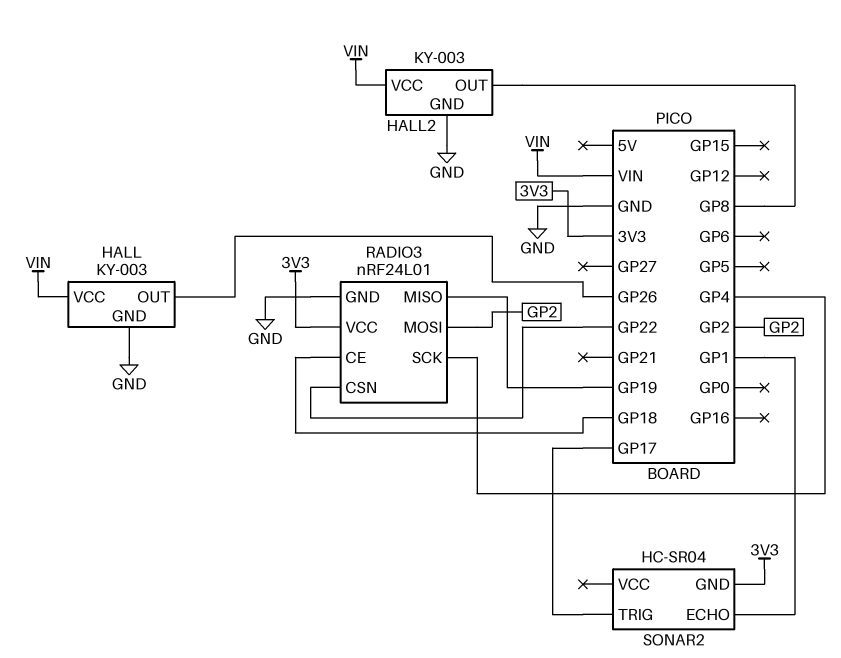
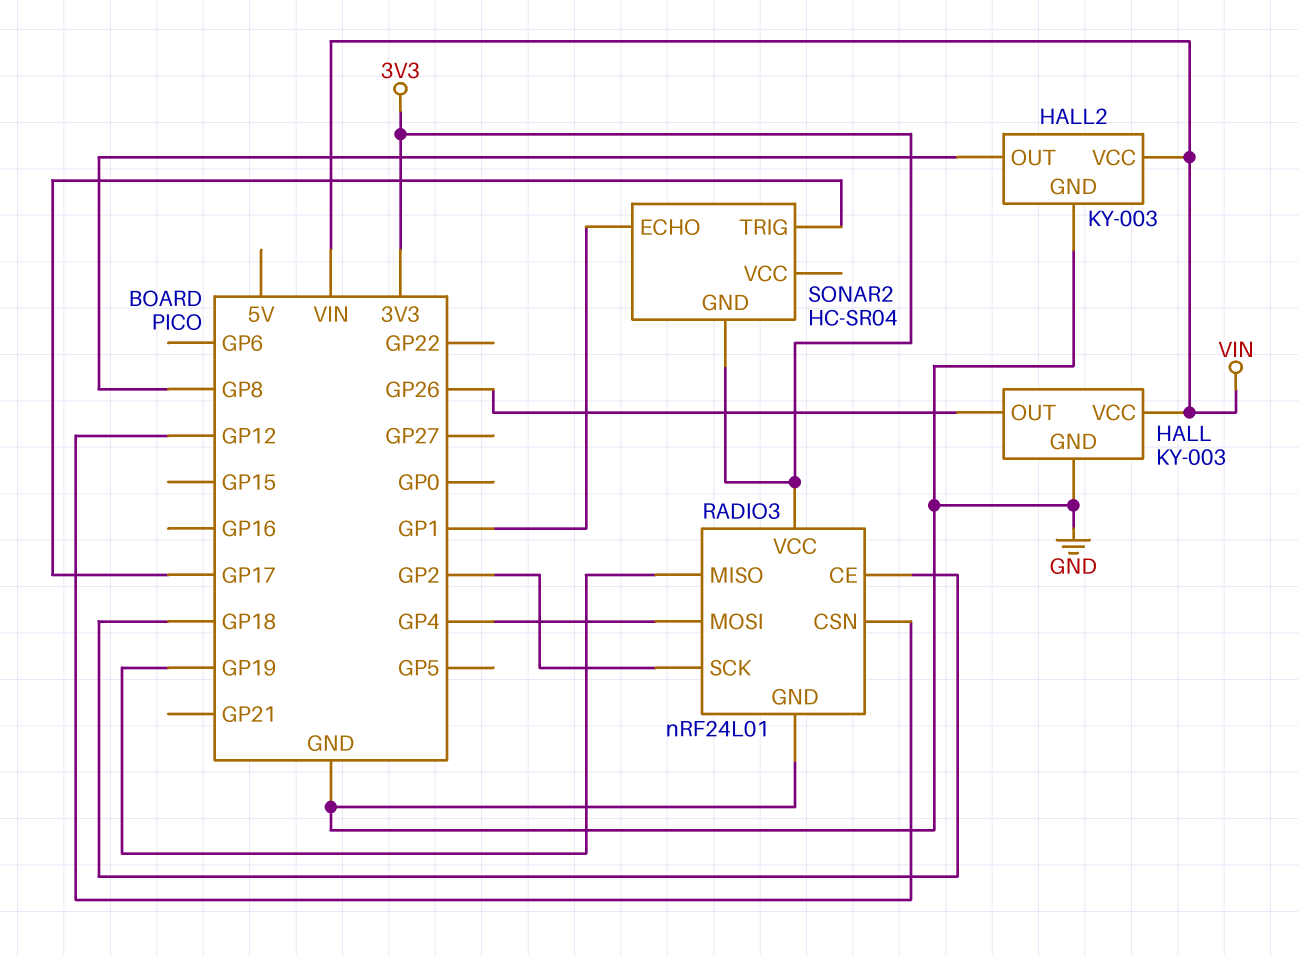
RADIO3 pin CSN: GP22 -> GP12
RADIO3 pin MOSI: GP2 -> GP4
RADIO3 pin SCK: GP4 -> GP2

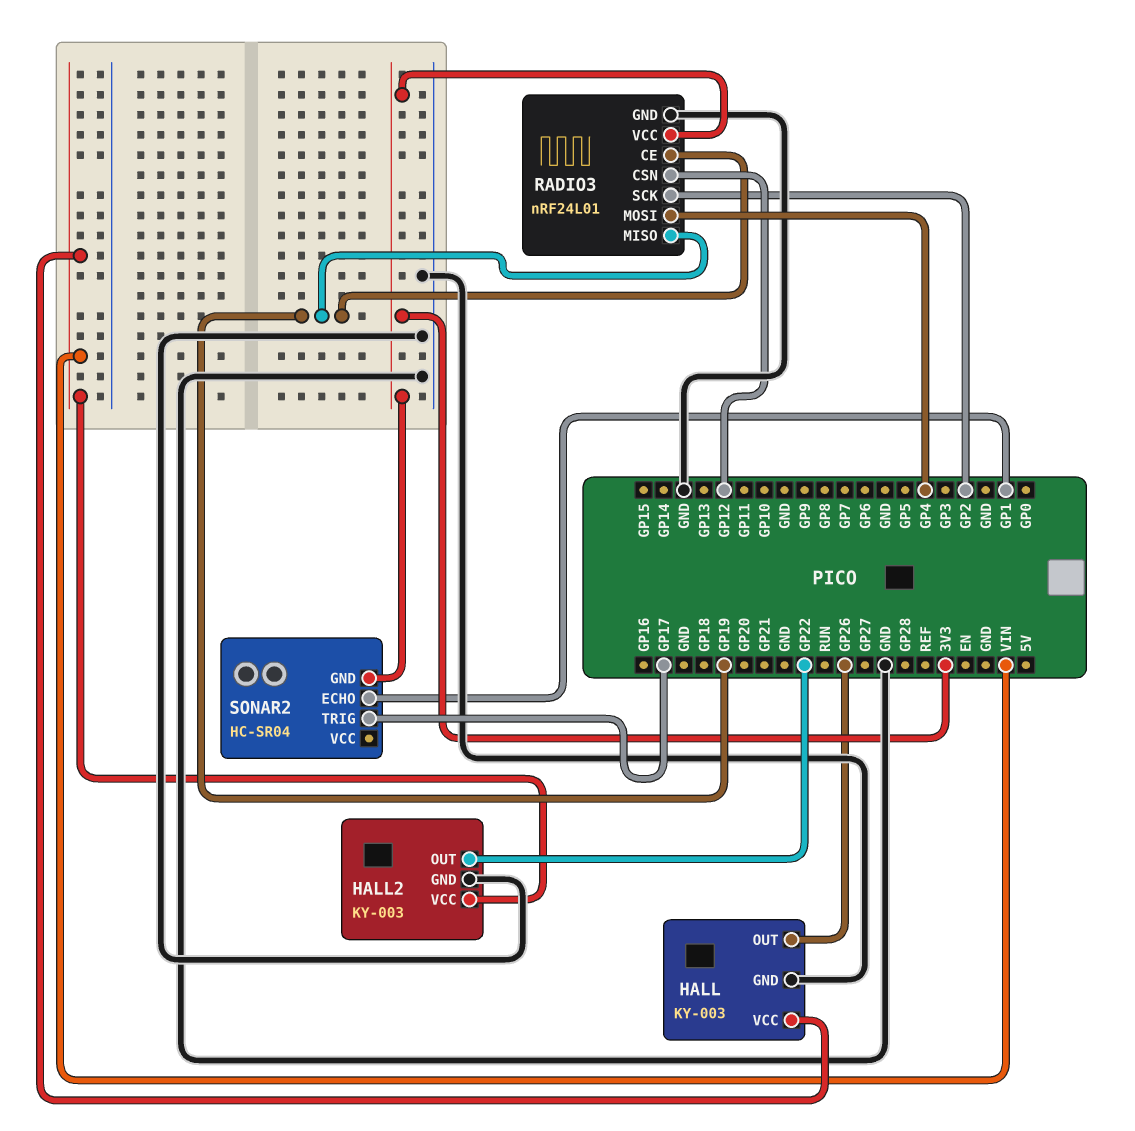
HALL2 pin OUT: GP8 -> GP22
RADIO3 pin CE: GP18 -> GP19

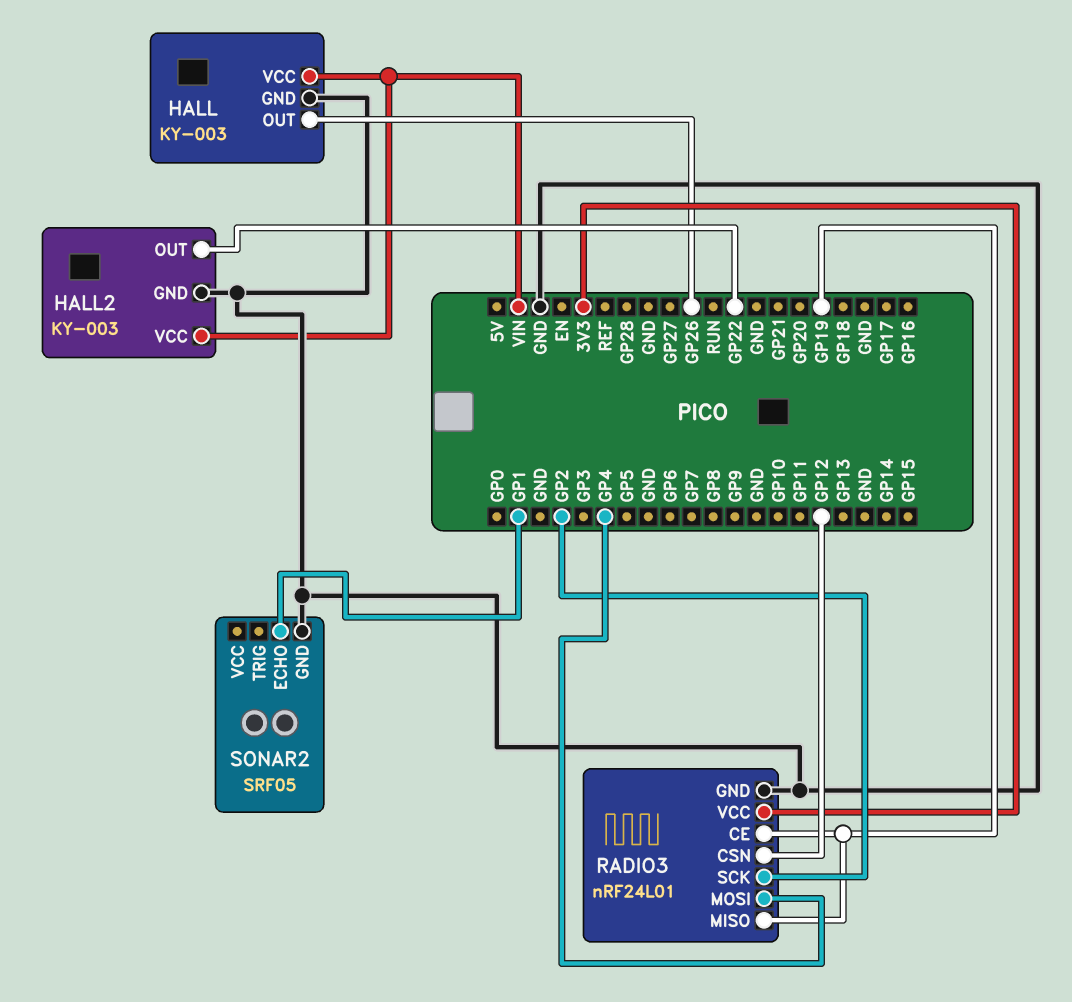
SONAR2: HC-SR04 -> SRF05
SONAR2 pin GND: 3V3 -> GND
SONAR2 pin TRIG: GP17 -> none

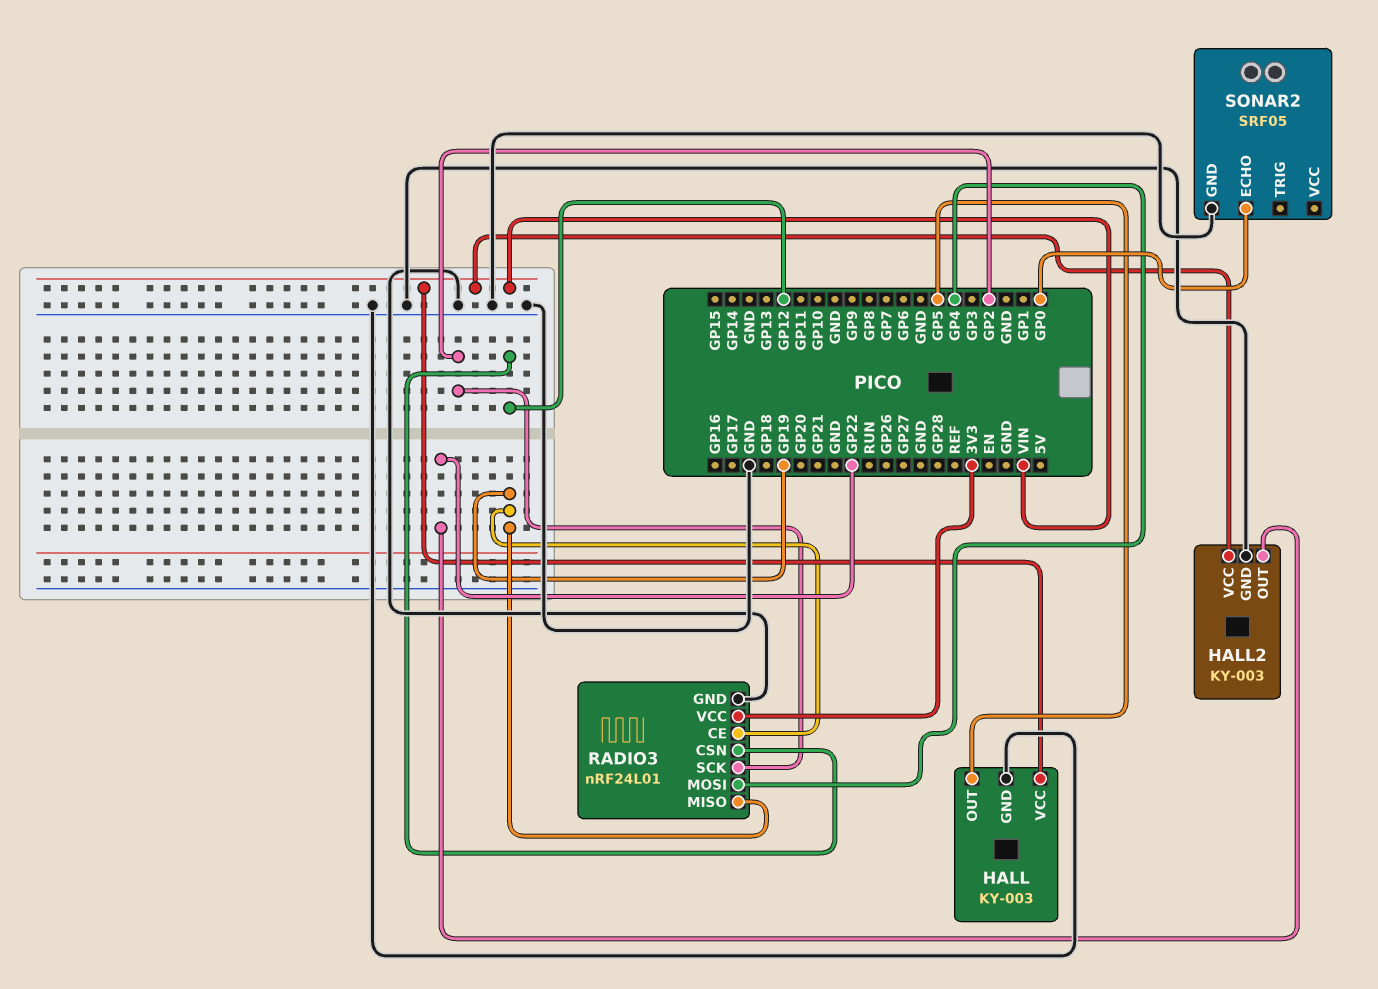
HALL pin OUT: GP26 -> GP5
SONAR2 pin ECHO: GP1 -> GP0

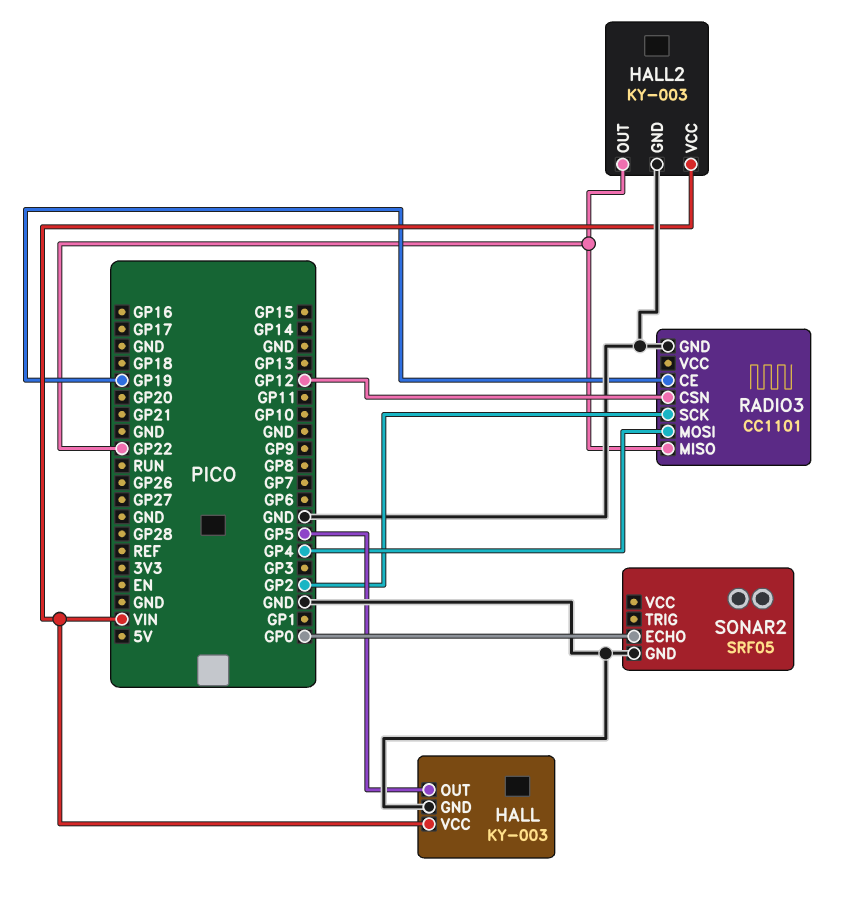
RADIO3: nRF24L01 -> CC1101
RADIO3 pin MISO: GP19 -> GP22
RADIO3 pin VCC: 3V3 -> none

